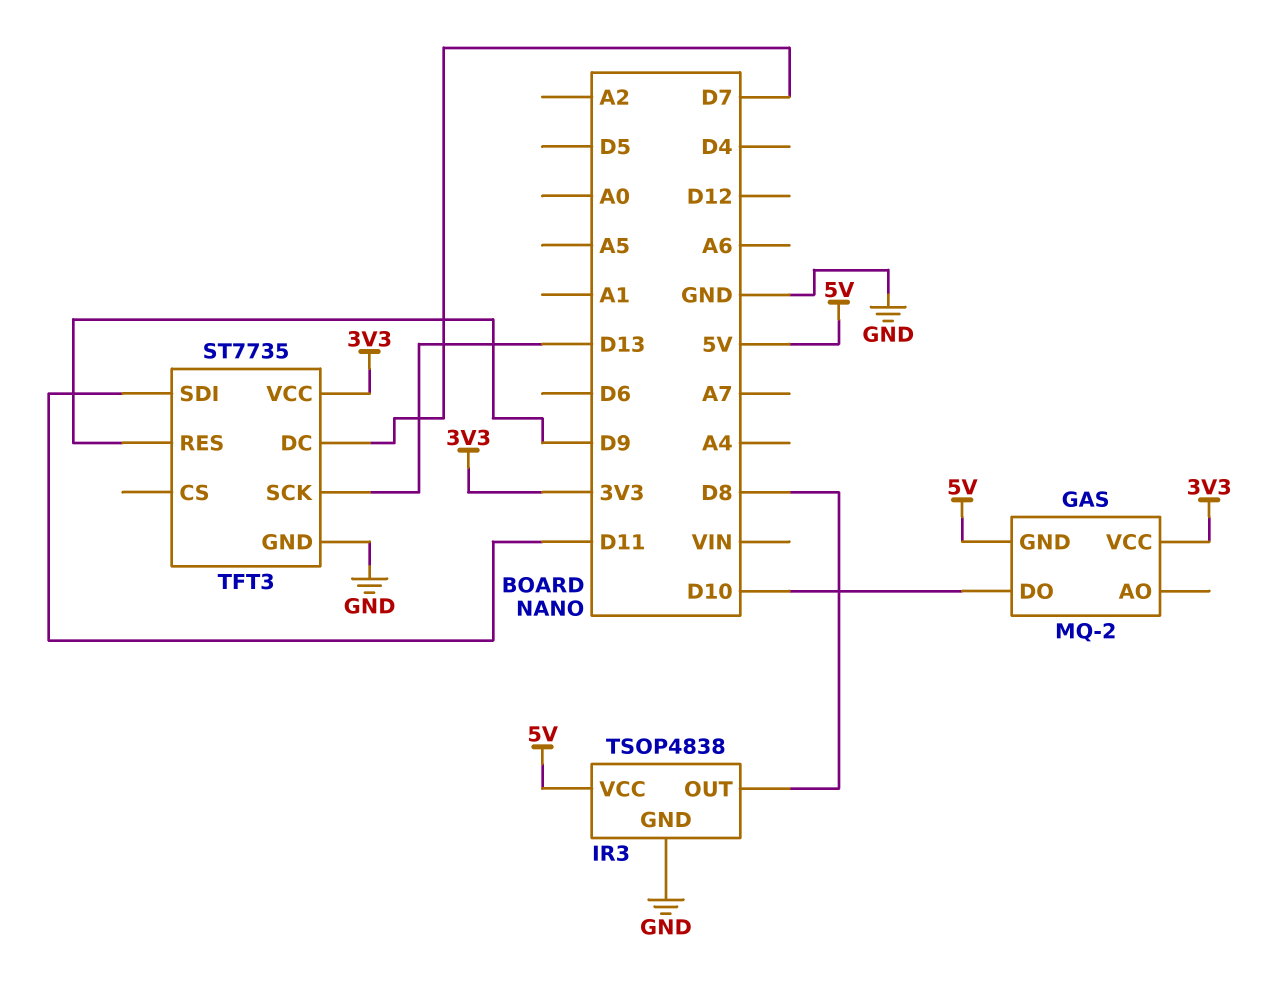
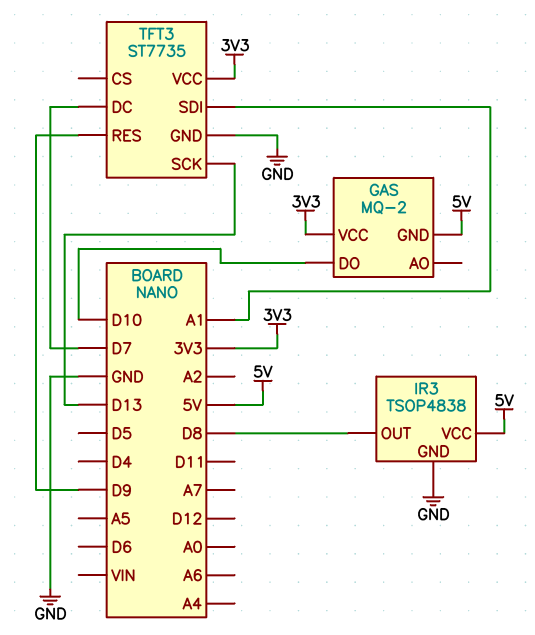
TFT3 pin SDI: D11 -> A1

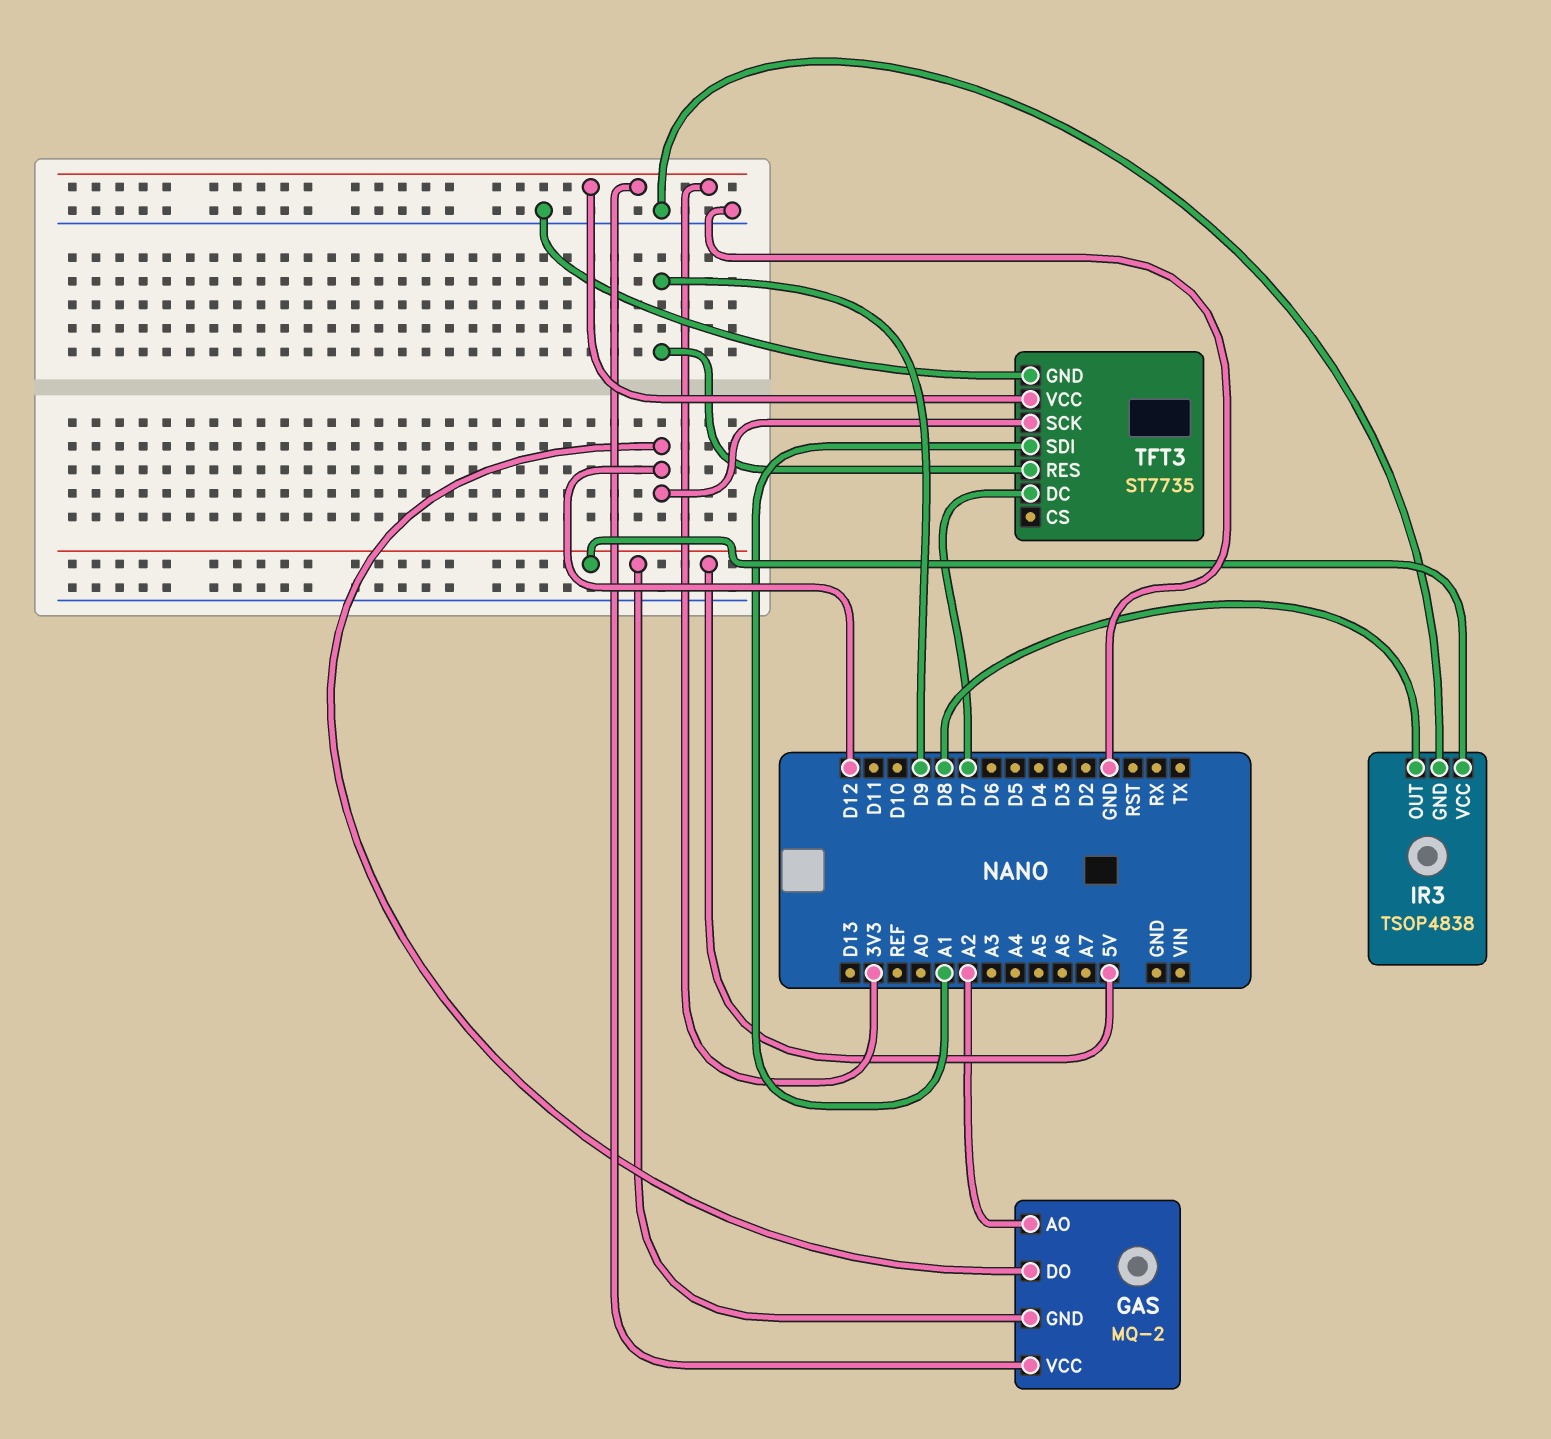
GAS pin AO: none -> A2
GAS pin DO: D10 -> D12
TFT3 pin SCK: D13 -> D12

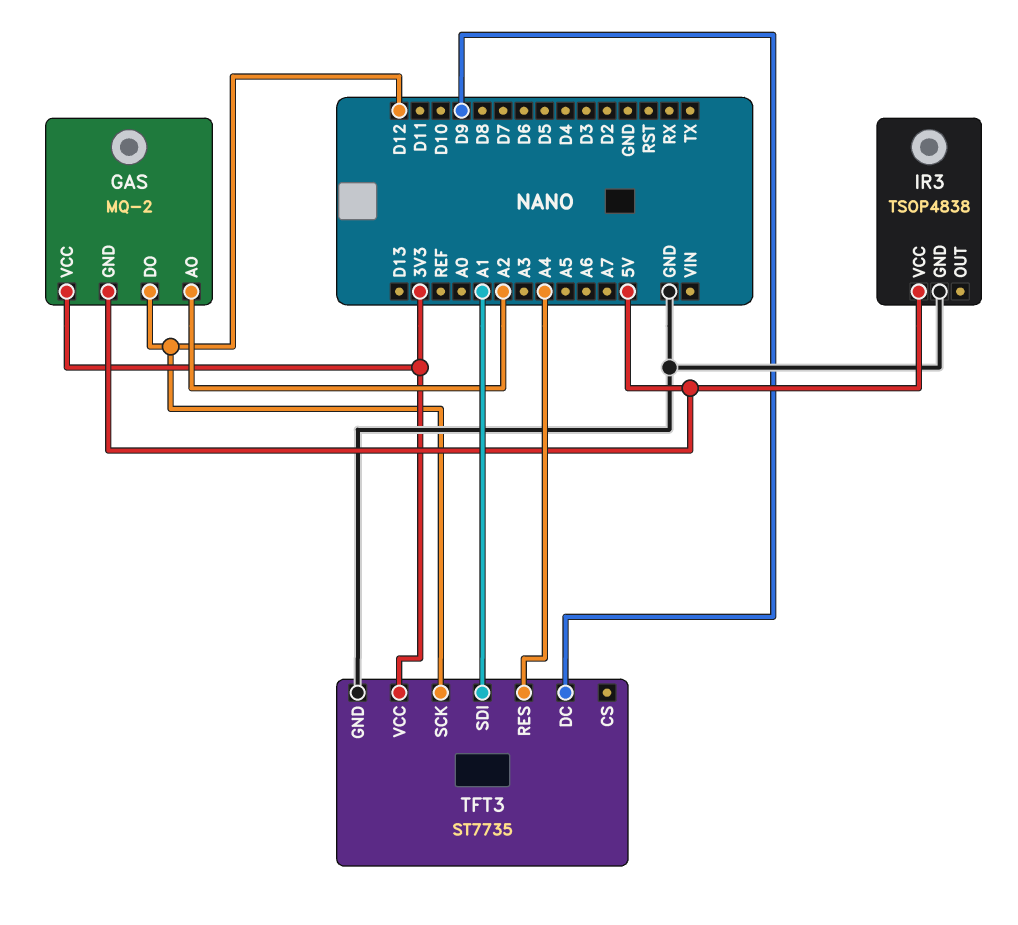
IR3 pin OUT: D8 -> none
TFT3 pin DC: D7 -> D9
TFT3 pin RES: D9 -> A4

